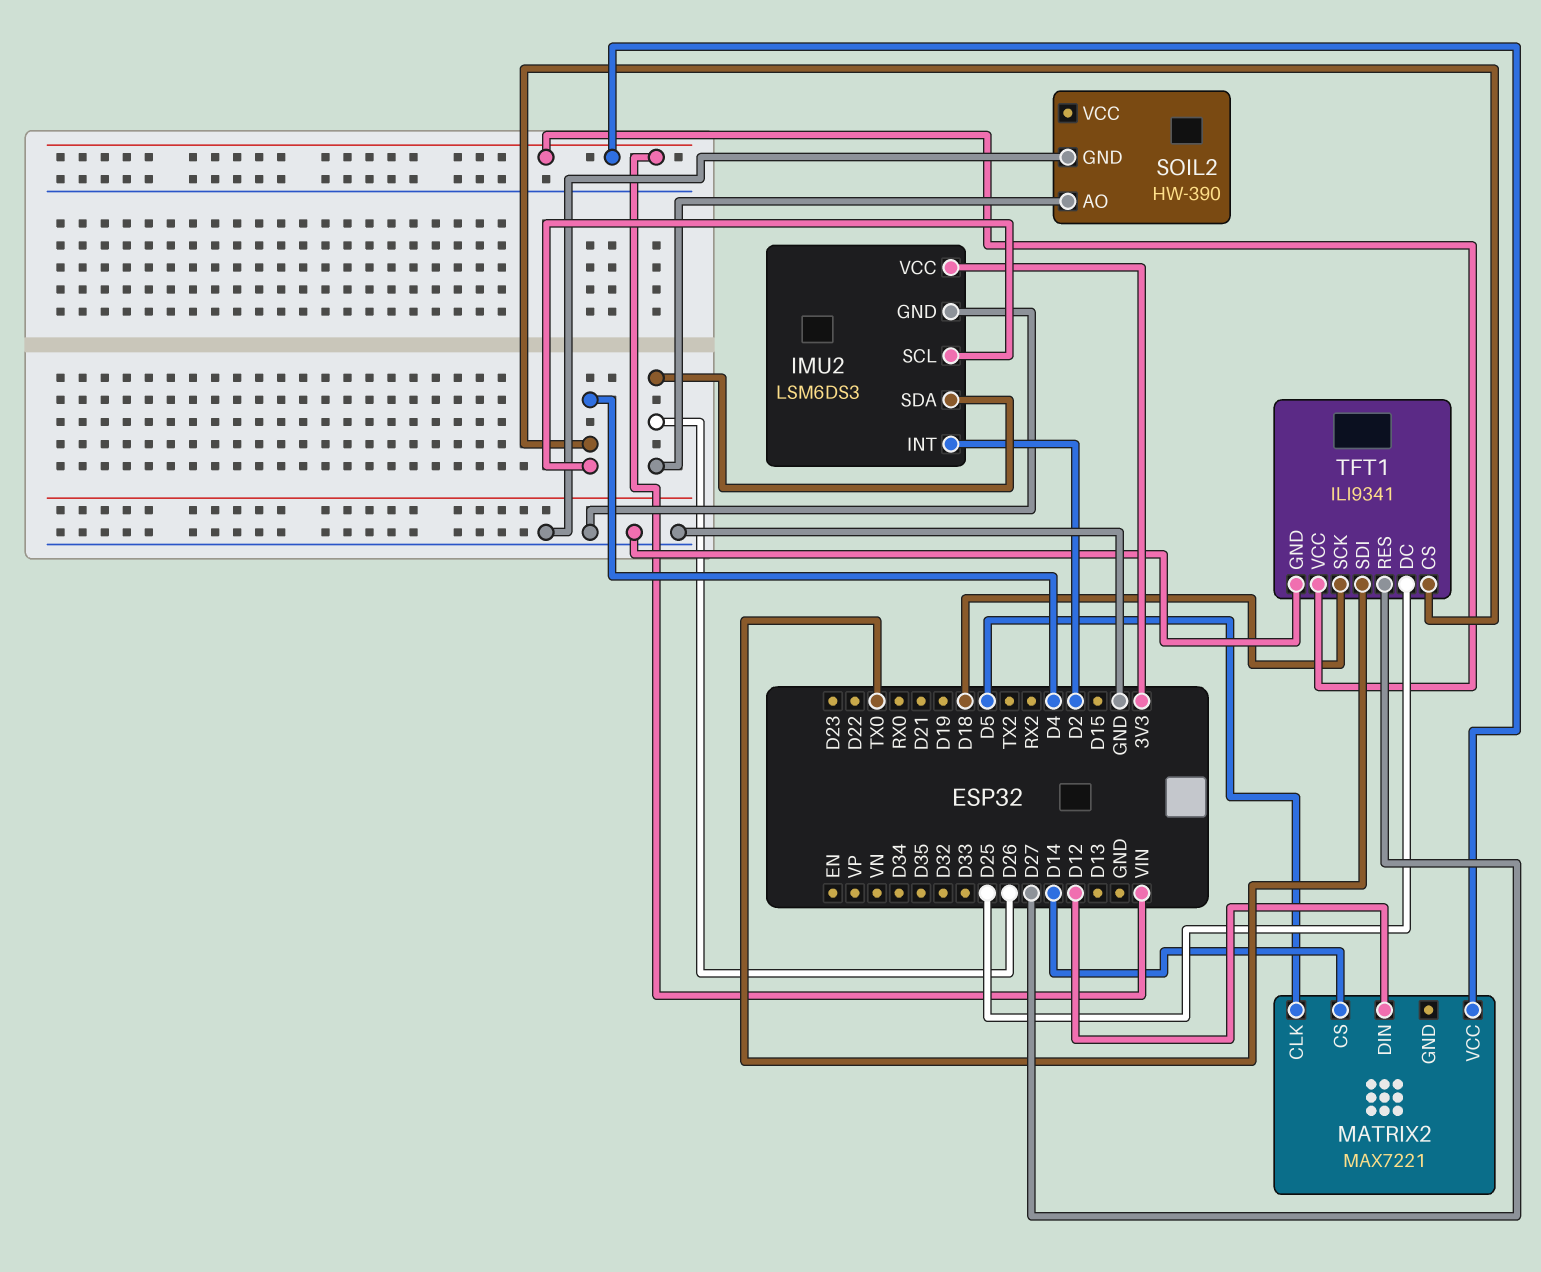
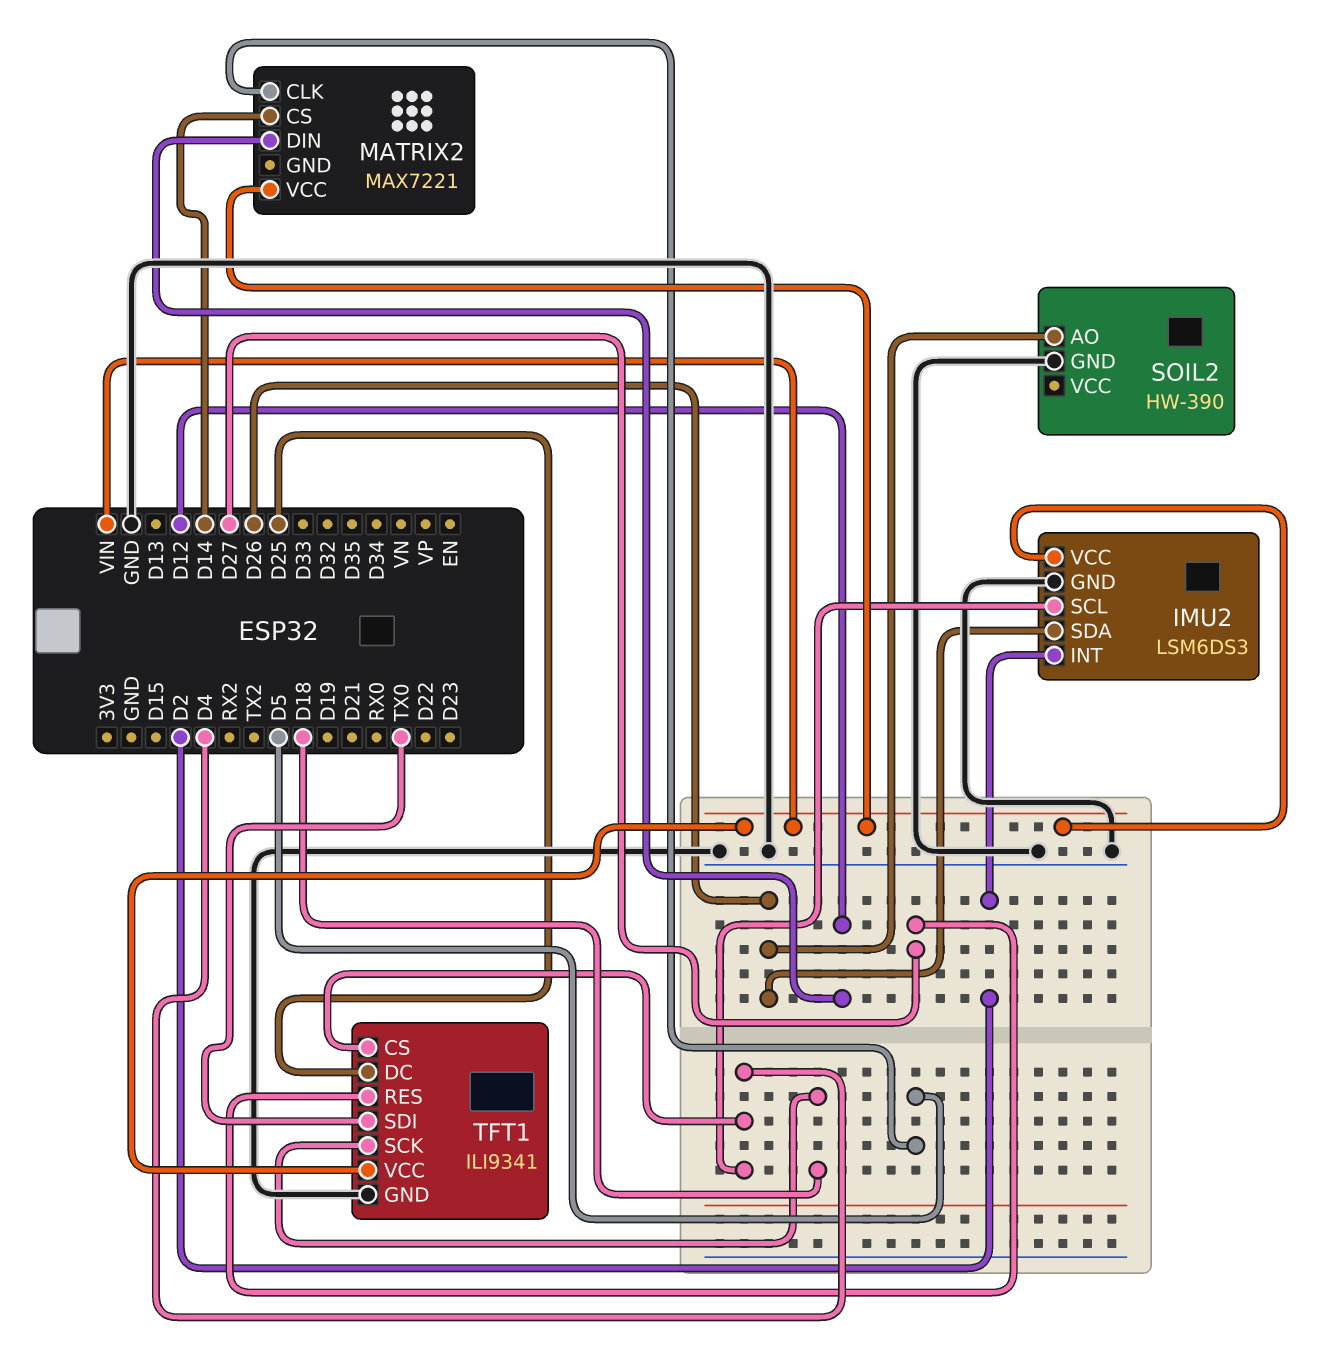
IMU2 pin VCC: 3V3 -> VIN

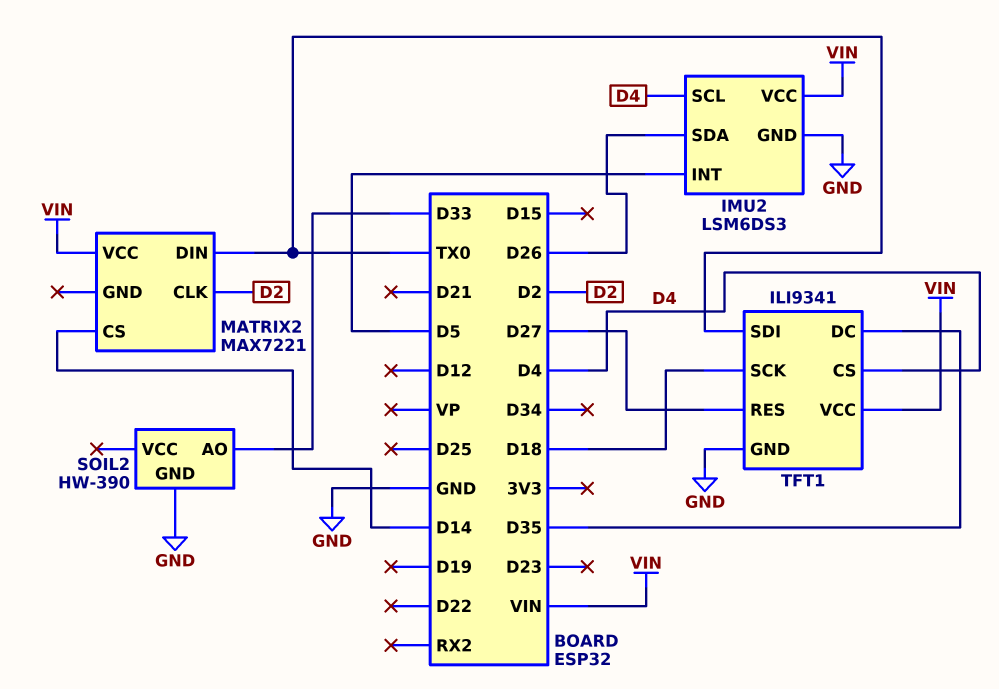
IMU2 pin INT: D2 -> D5
MATRIX2 pin CLK: D5 -> D2
MATRIX2 pin DIN: D12 -> TX0
SOIL2 pin AO: D26 -> D33
TFT1 pin DC: D25 -> D35

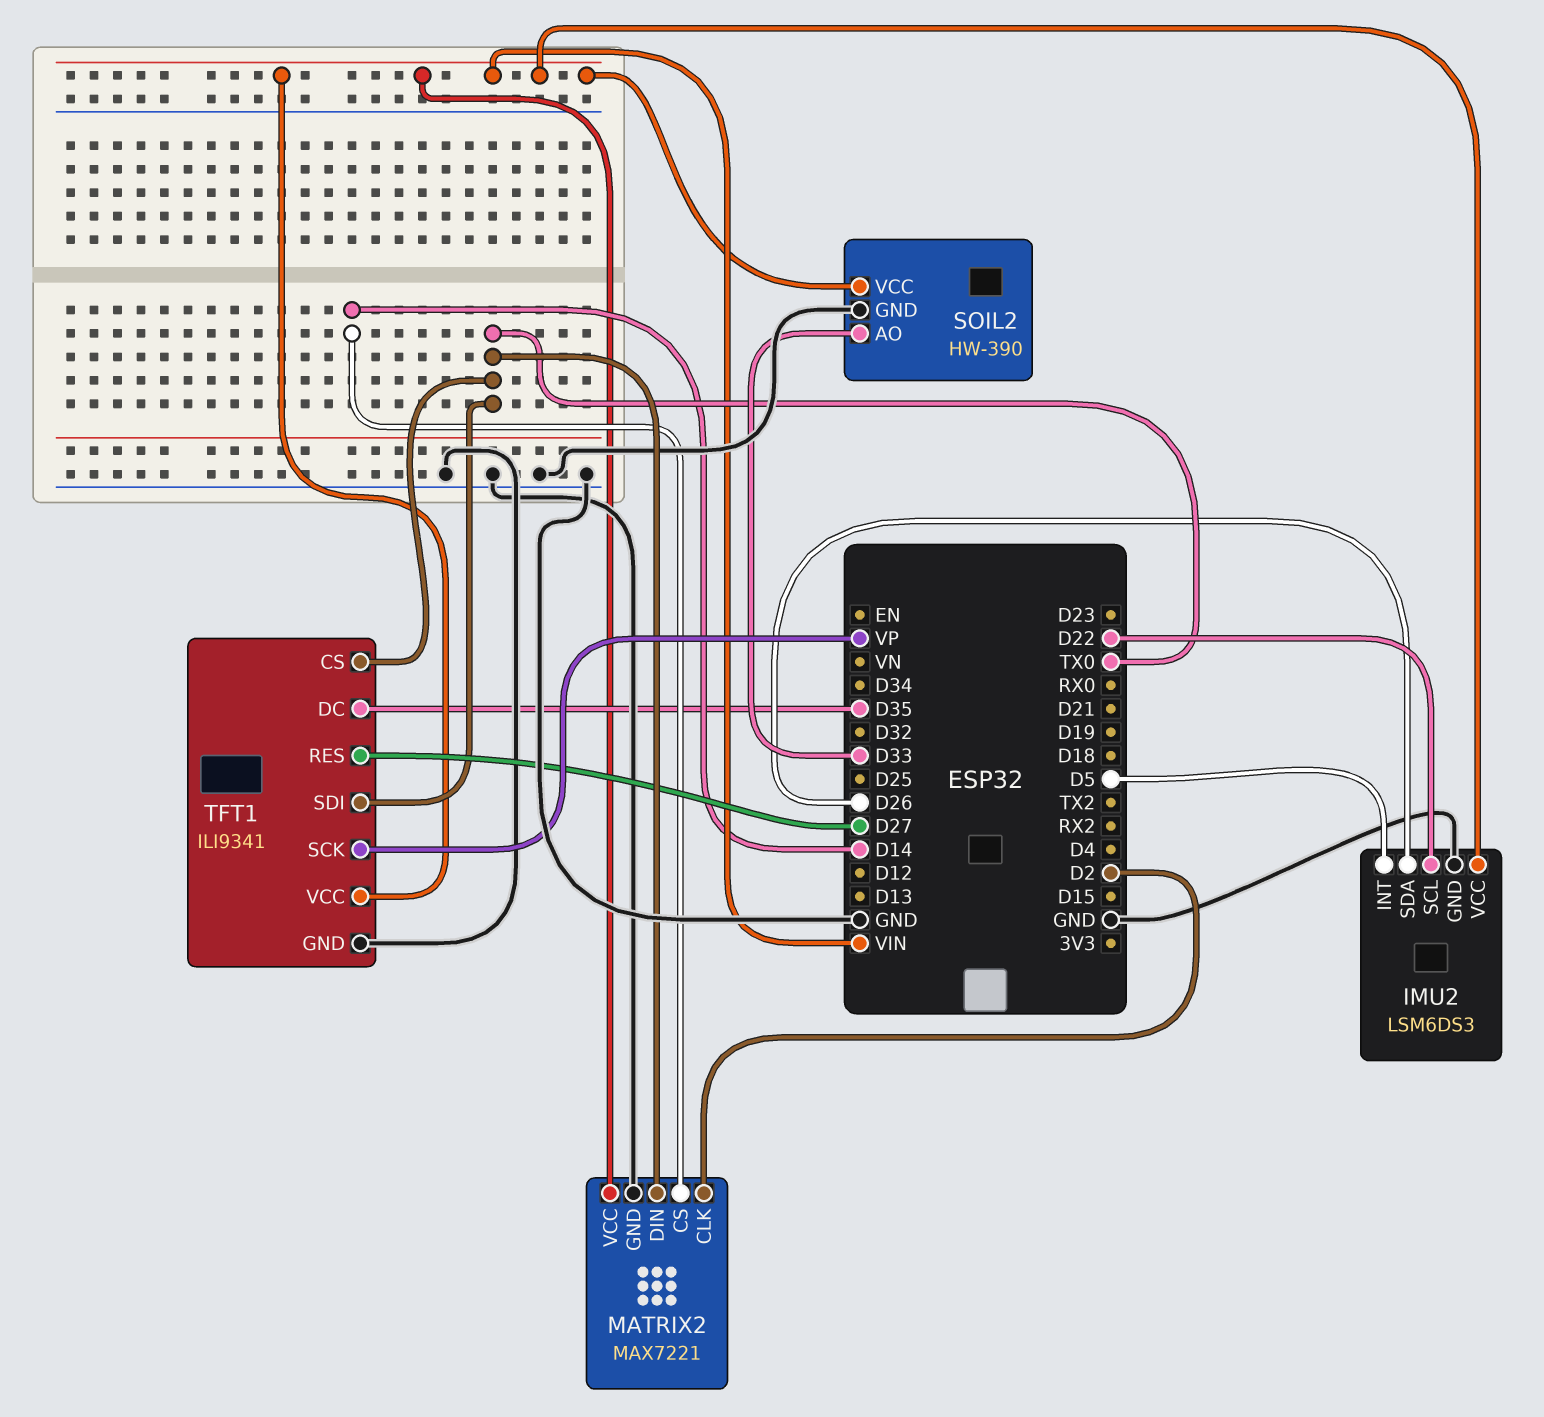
IMU2 pin SCL: D4 -> D22
MATRIX2 pin GND: none -> GND
SOIL2 pin VCC: none -> VIN
TFT1 pin CS: D4 -> TX0
TFT1 pin SCK: D18 -> VP

